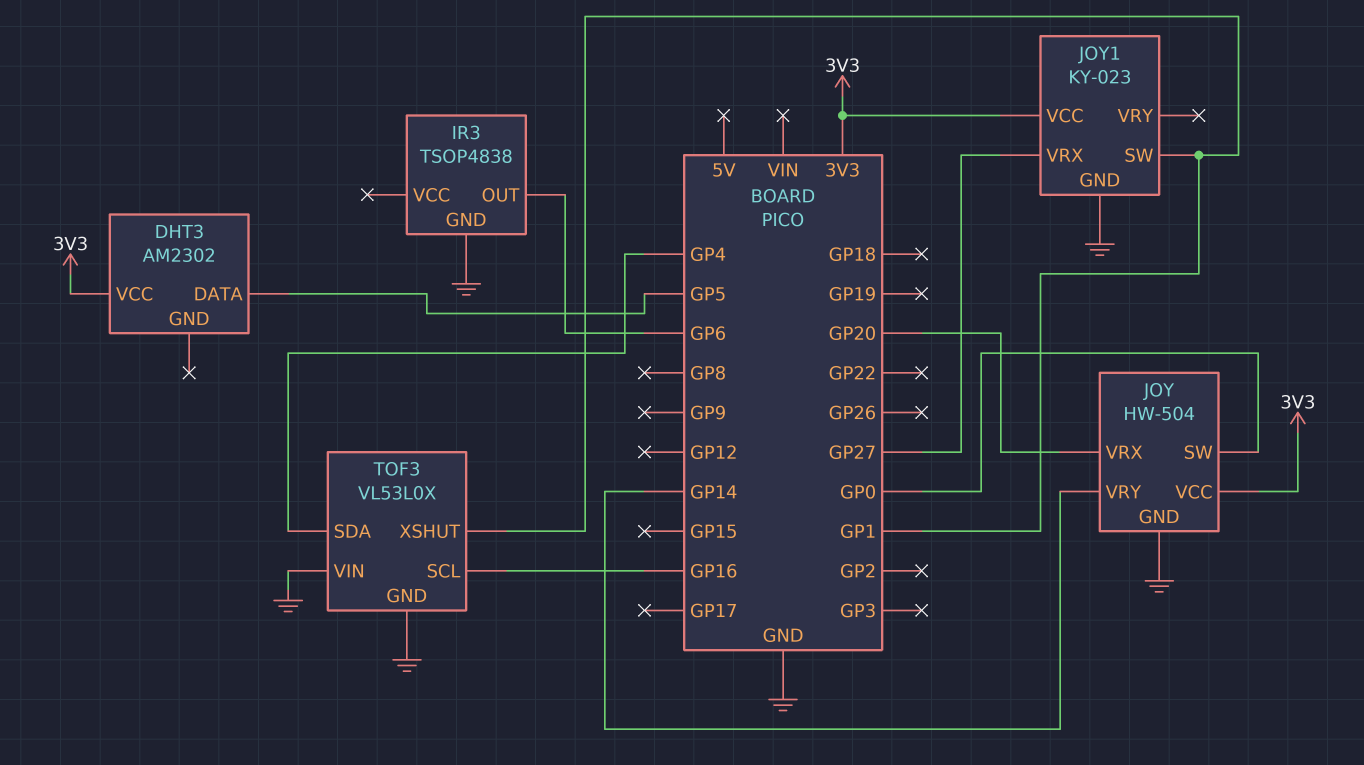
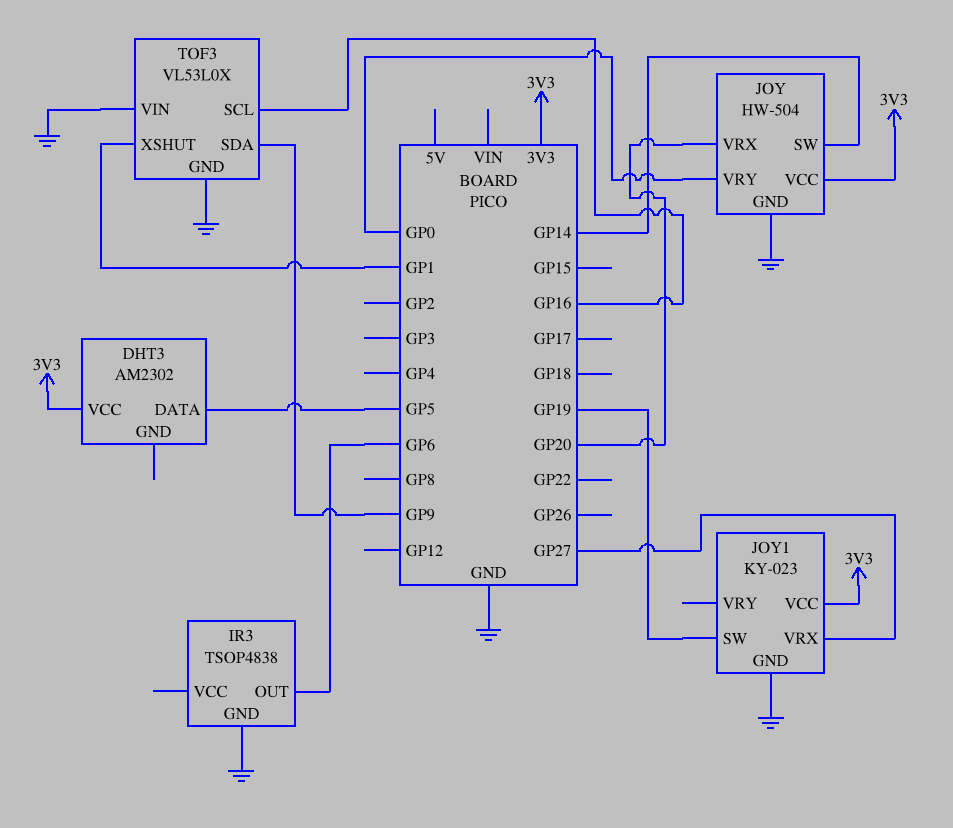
JOY pin SW: GP0 -> GP14
JOY pin VRY: GP14 -> GP0
JOY1 pin SW: GP1 -> GP19
TOF3 pin SDA: GP4 -> GP9

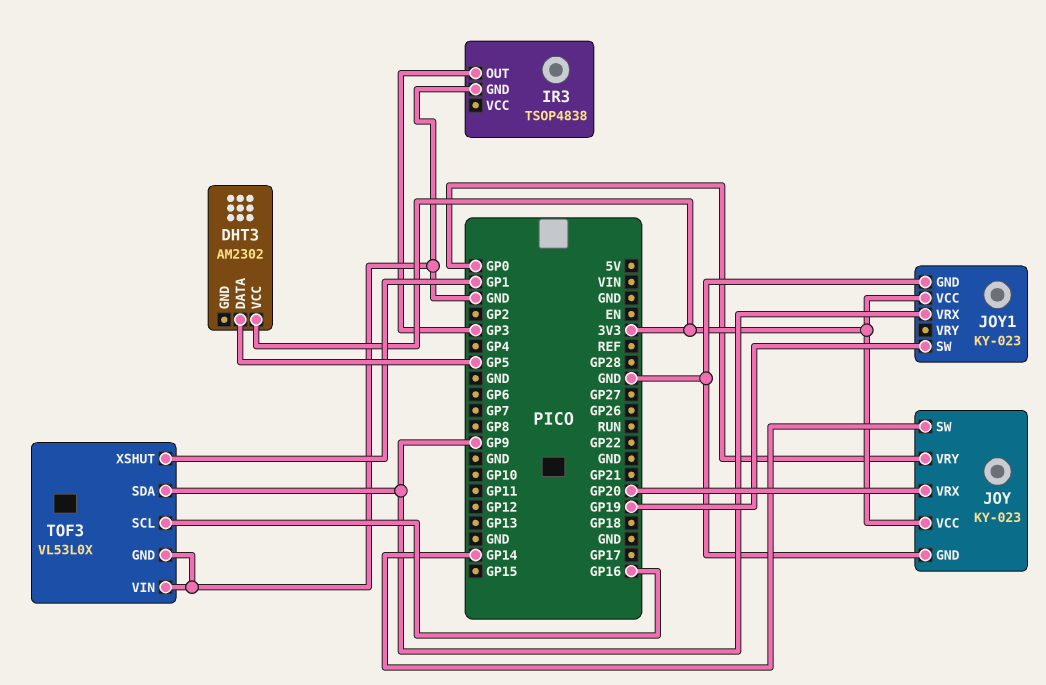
IR3 pin OUT: GP6 -> GP3
JOY: HW-504 -> KY-023
JOY1 pin VRX: GP27 -> GP9

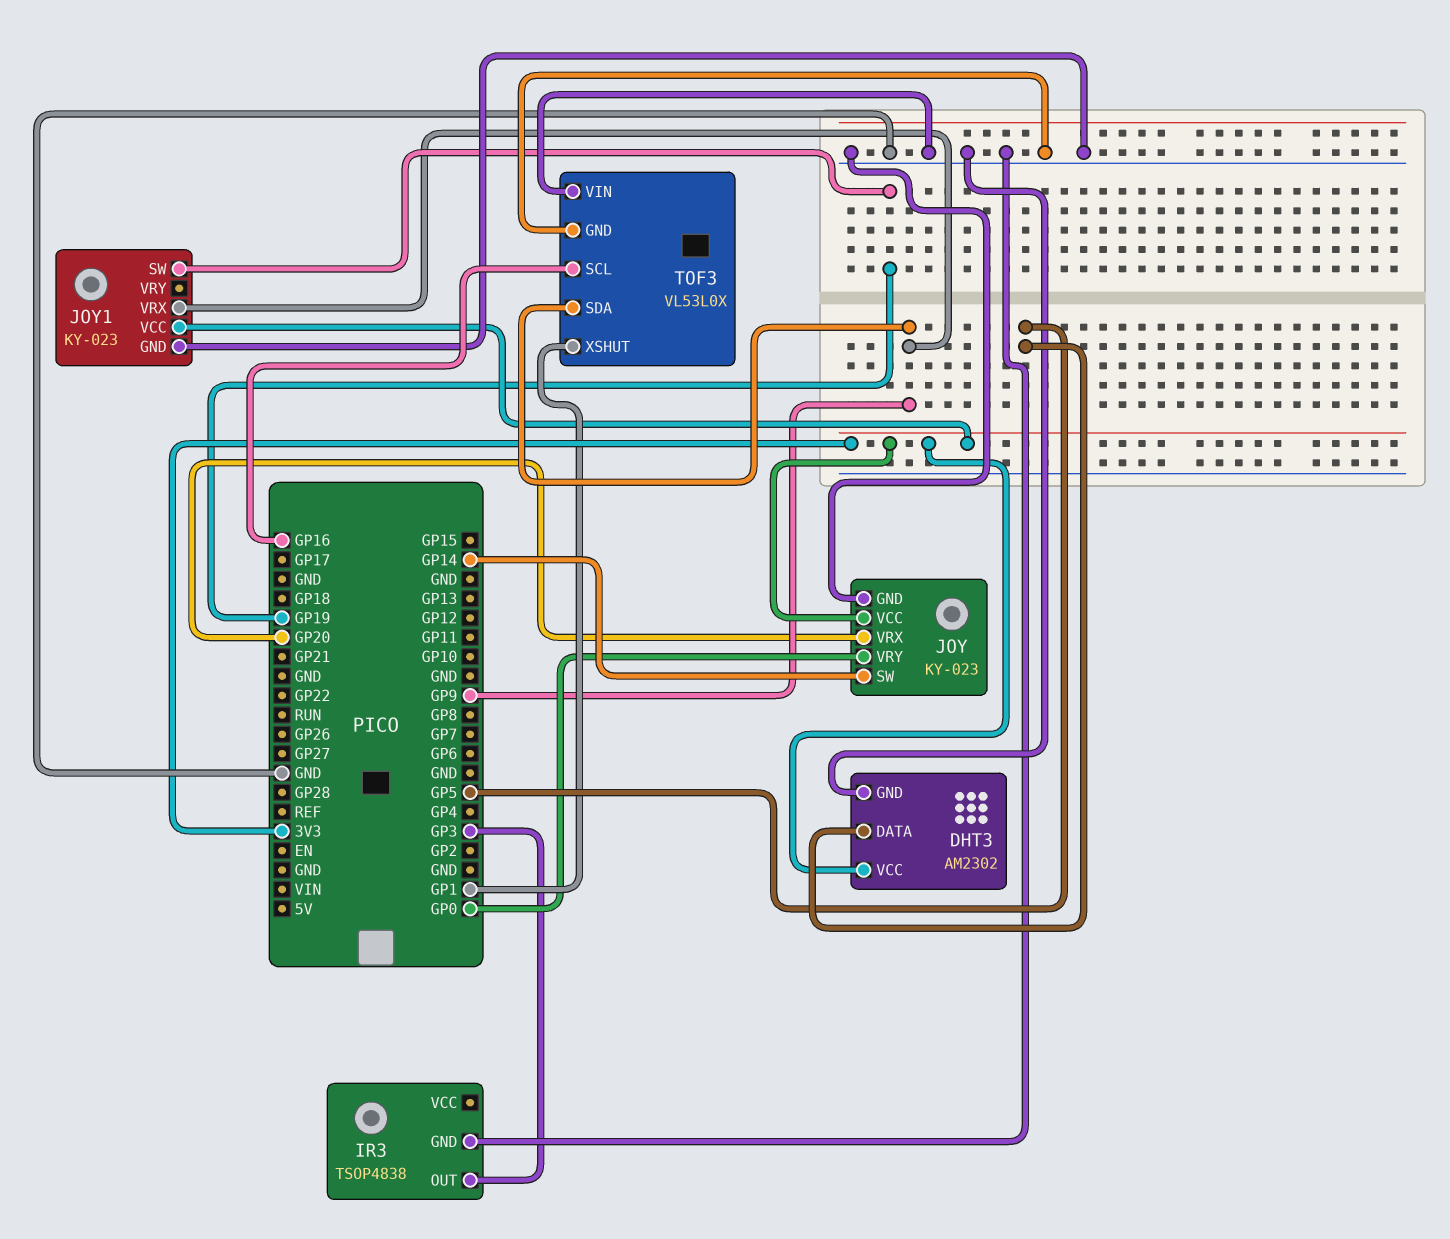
DHT3 pin GND: none -> GND

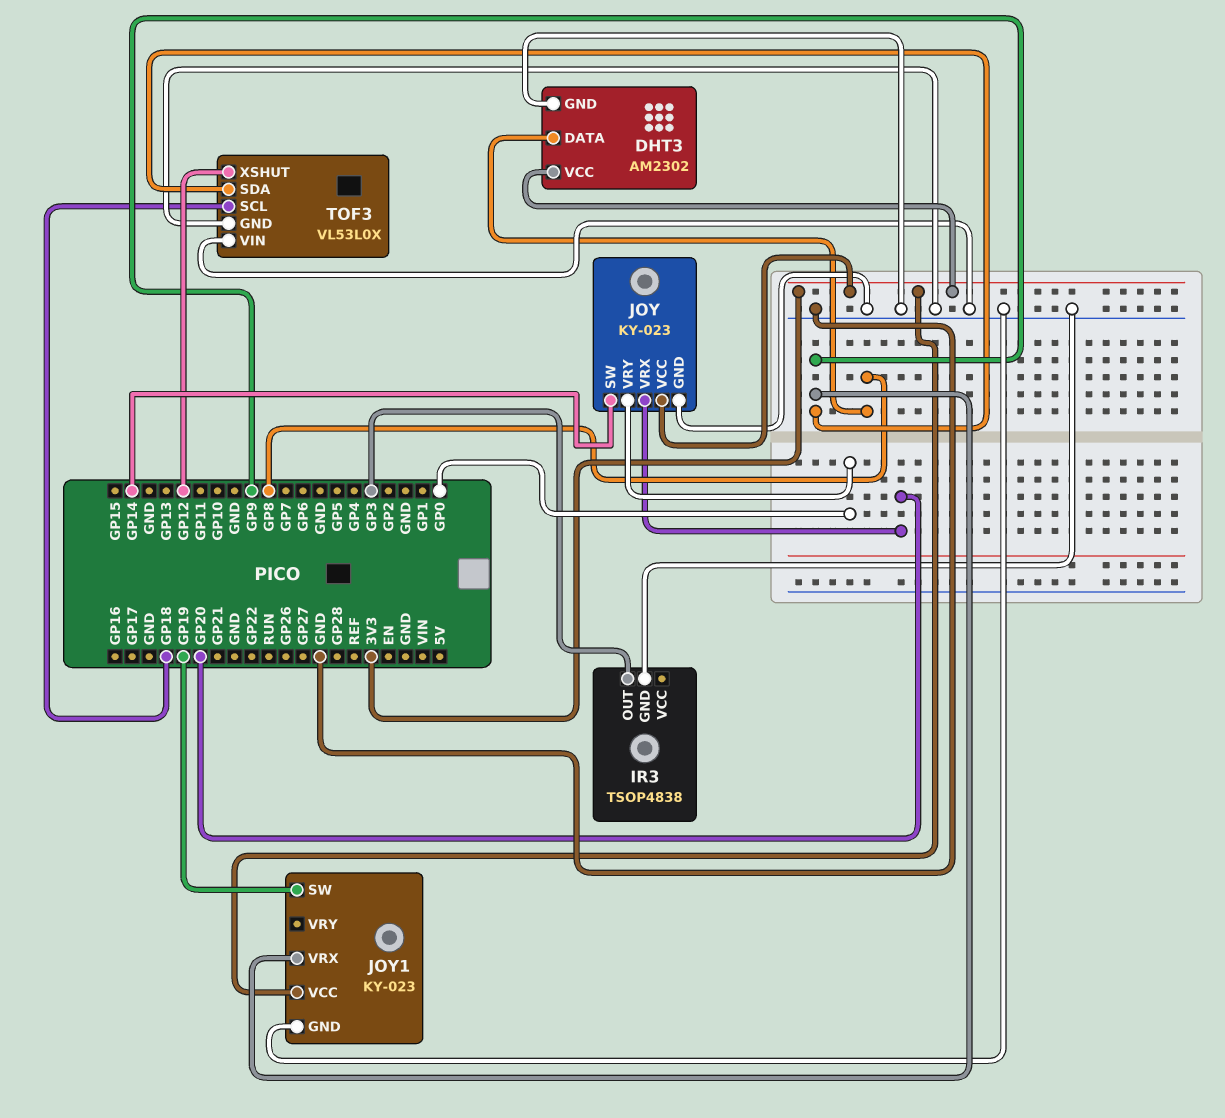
DHT3 pin DATA: GP5 -> GP8
TOF3 pin SCL: GP16 -> GP18
TOF3 pin XSHUT: GP1 -> GP12

